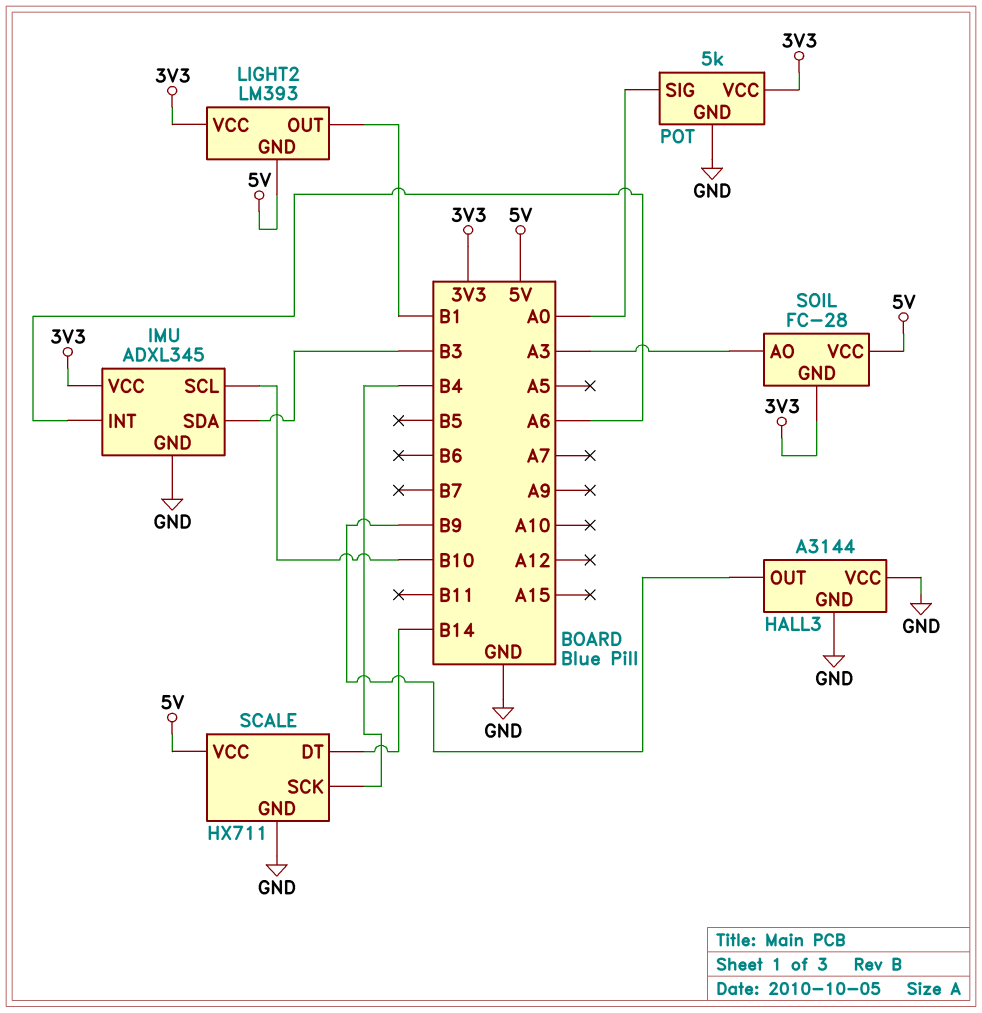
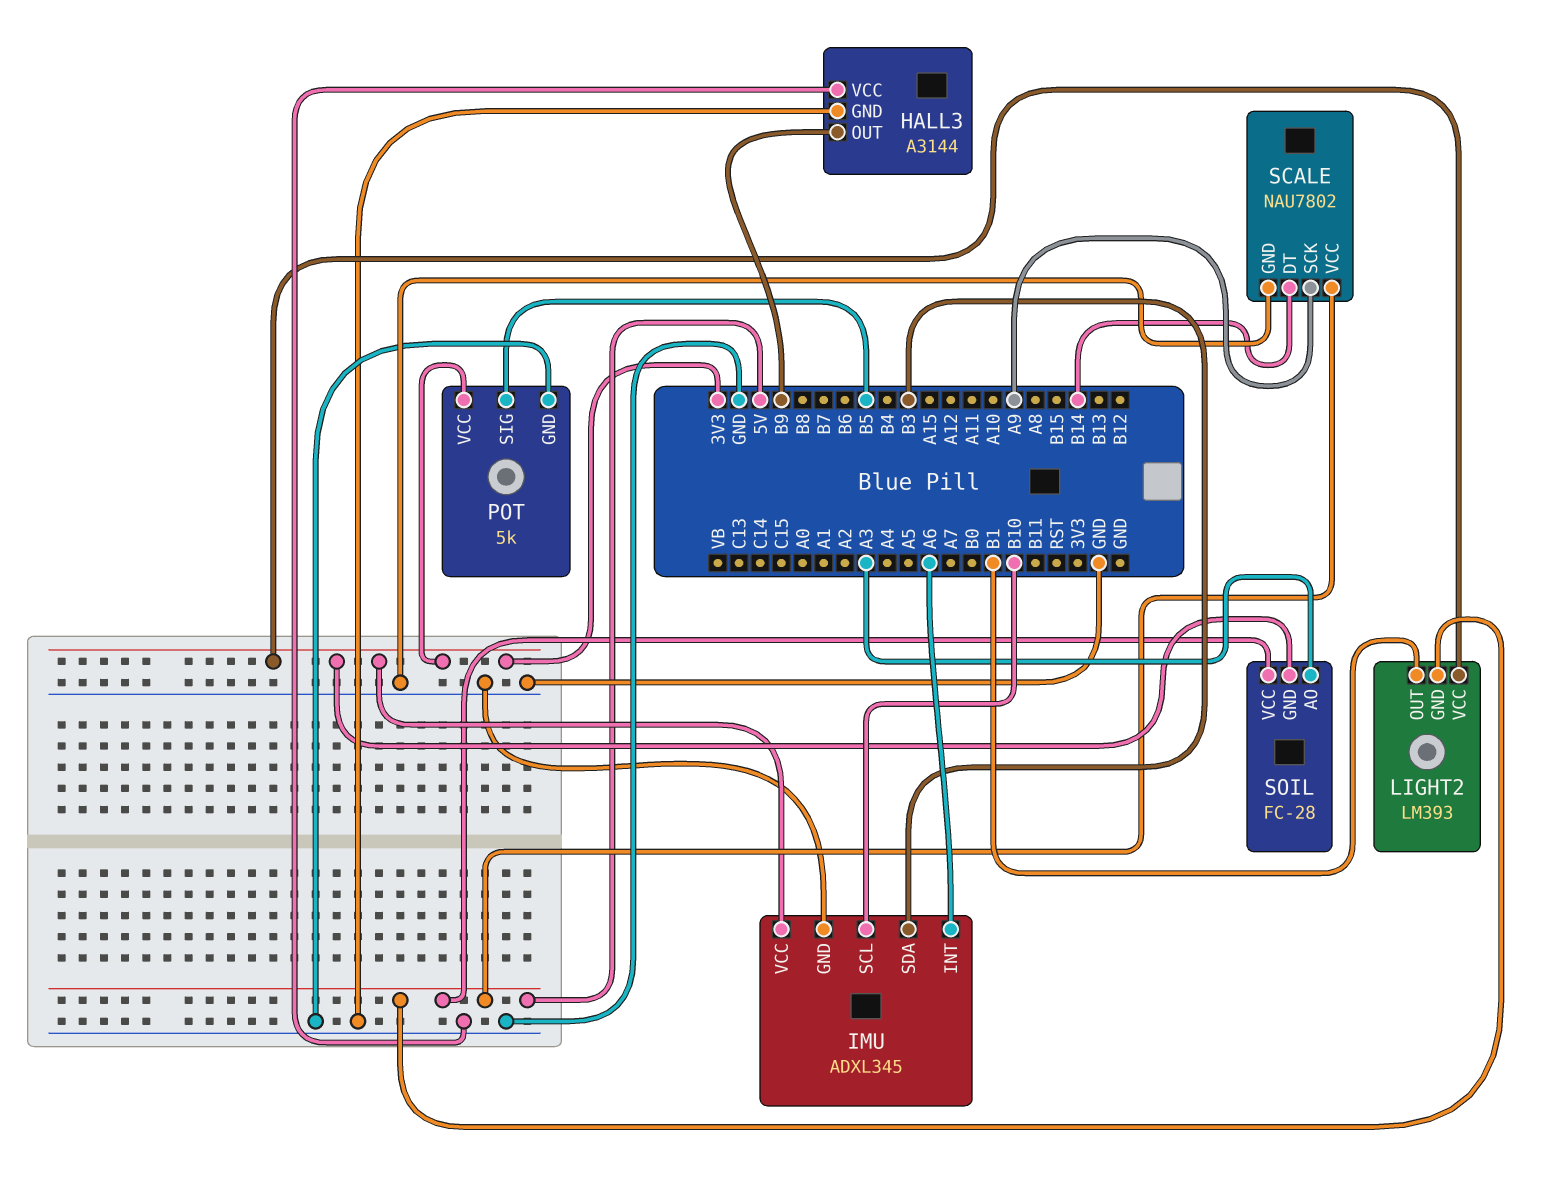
POT pin SIG: A0 -> B5
SCALE: HX711 -> NAU7802
SCALE pin SCK: B4 -> A9

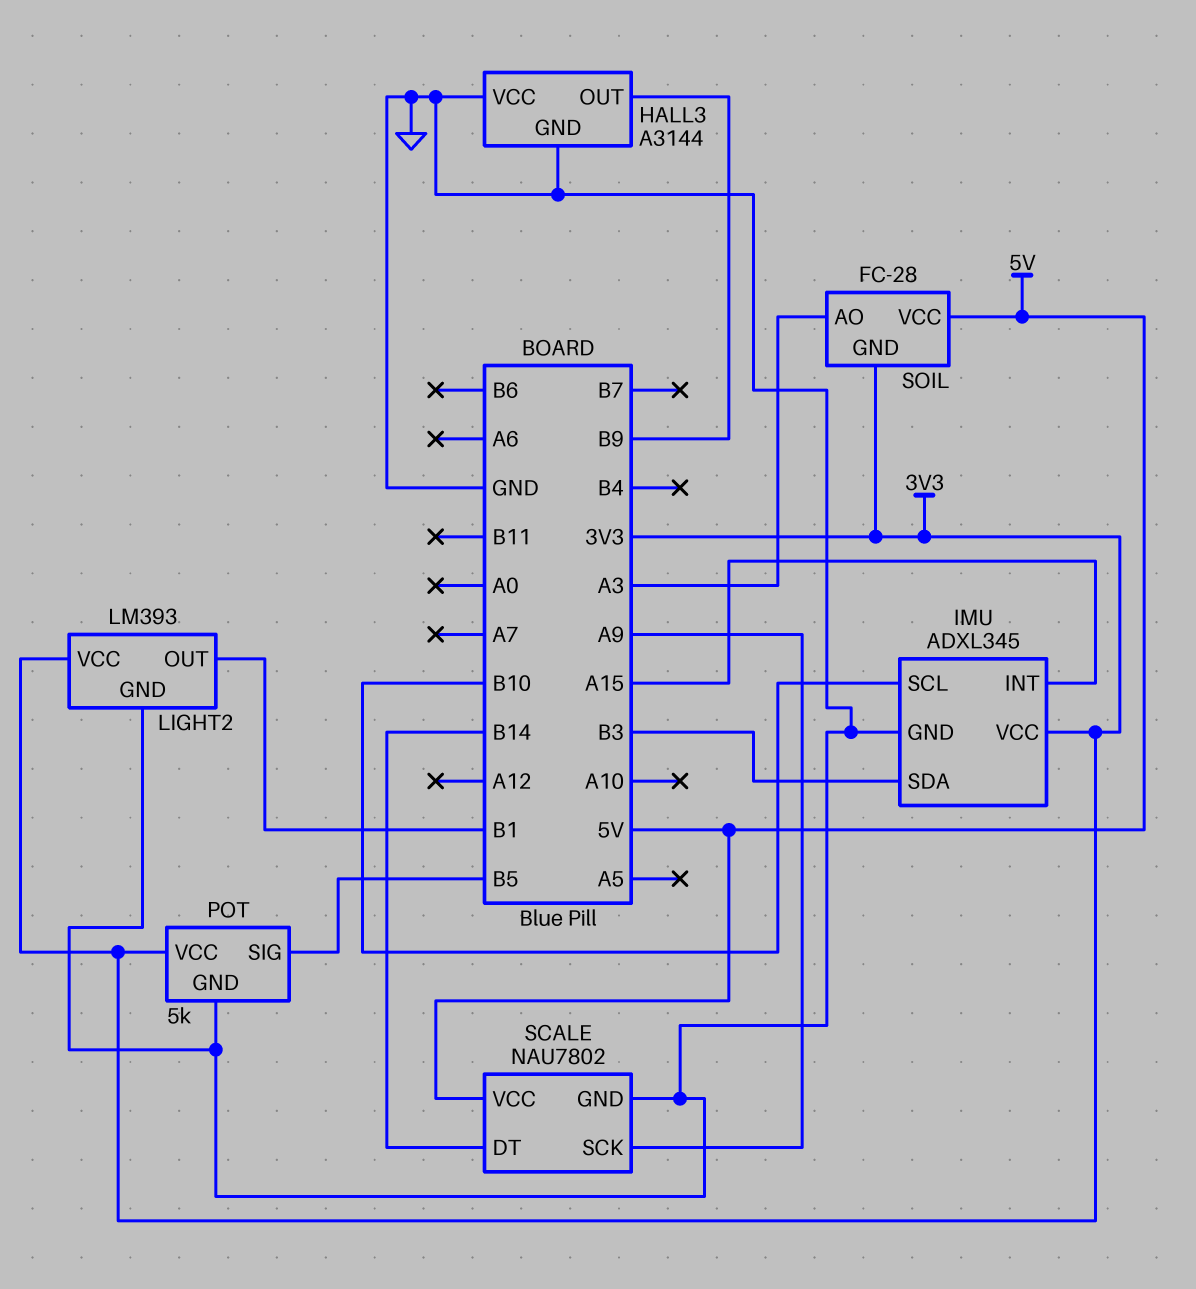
IMU pin INT: A6 -> A15
LIGHT2 pin GND: 5V -> GND

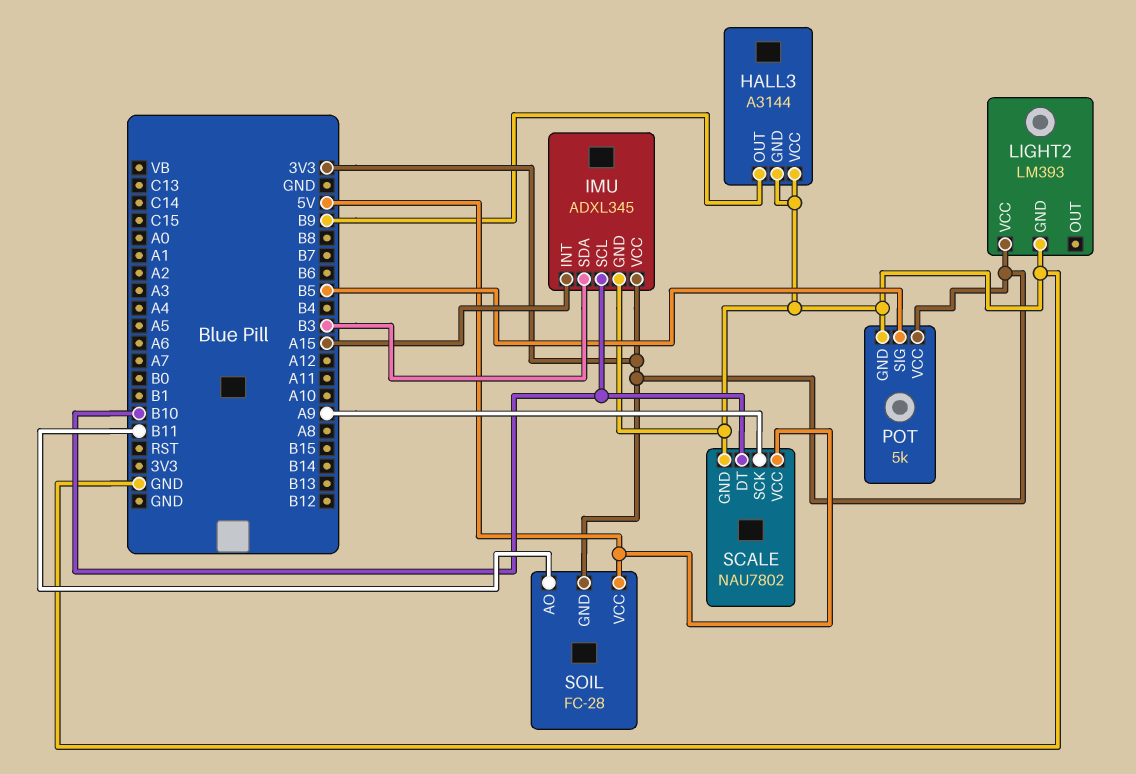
LIGHT2 pin OUT: B1 -> none
SCALE pin DT: B14 -> B10
SOIL pin AO: A3 -> B11

